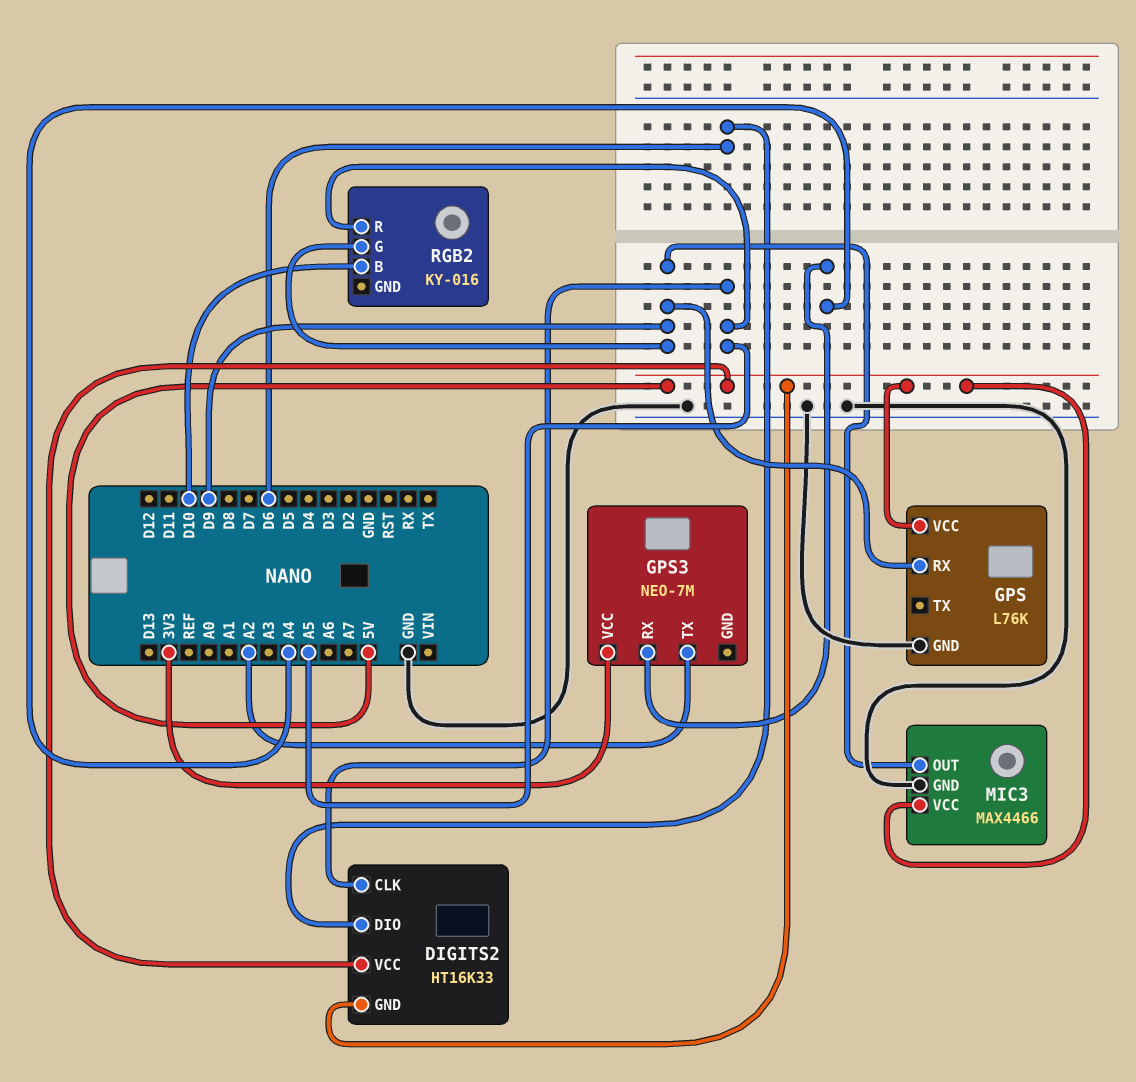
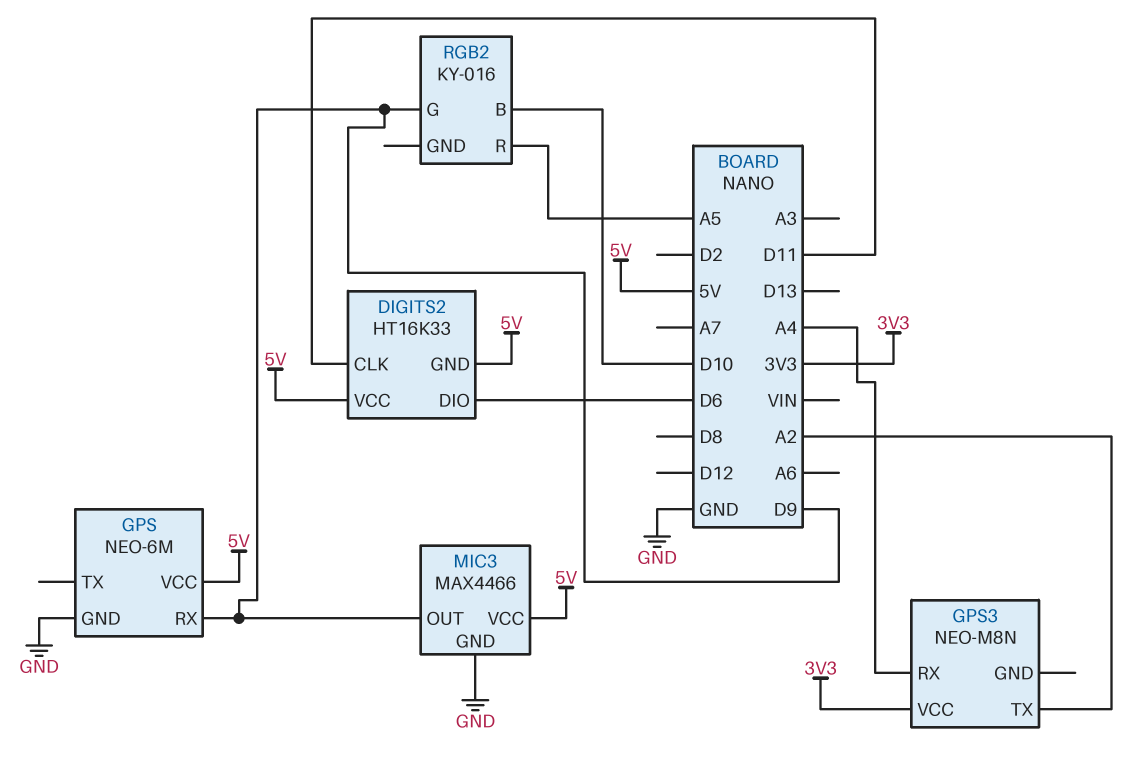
DIGITS2 pin CLK: A5 -> D11
GPS: L76K -> NEO-6M
GPS3: NEO-7M -> NEO-M8N

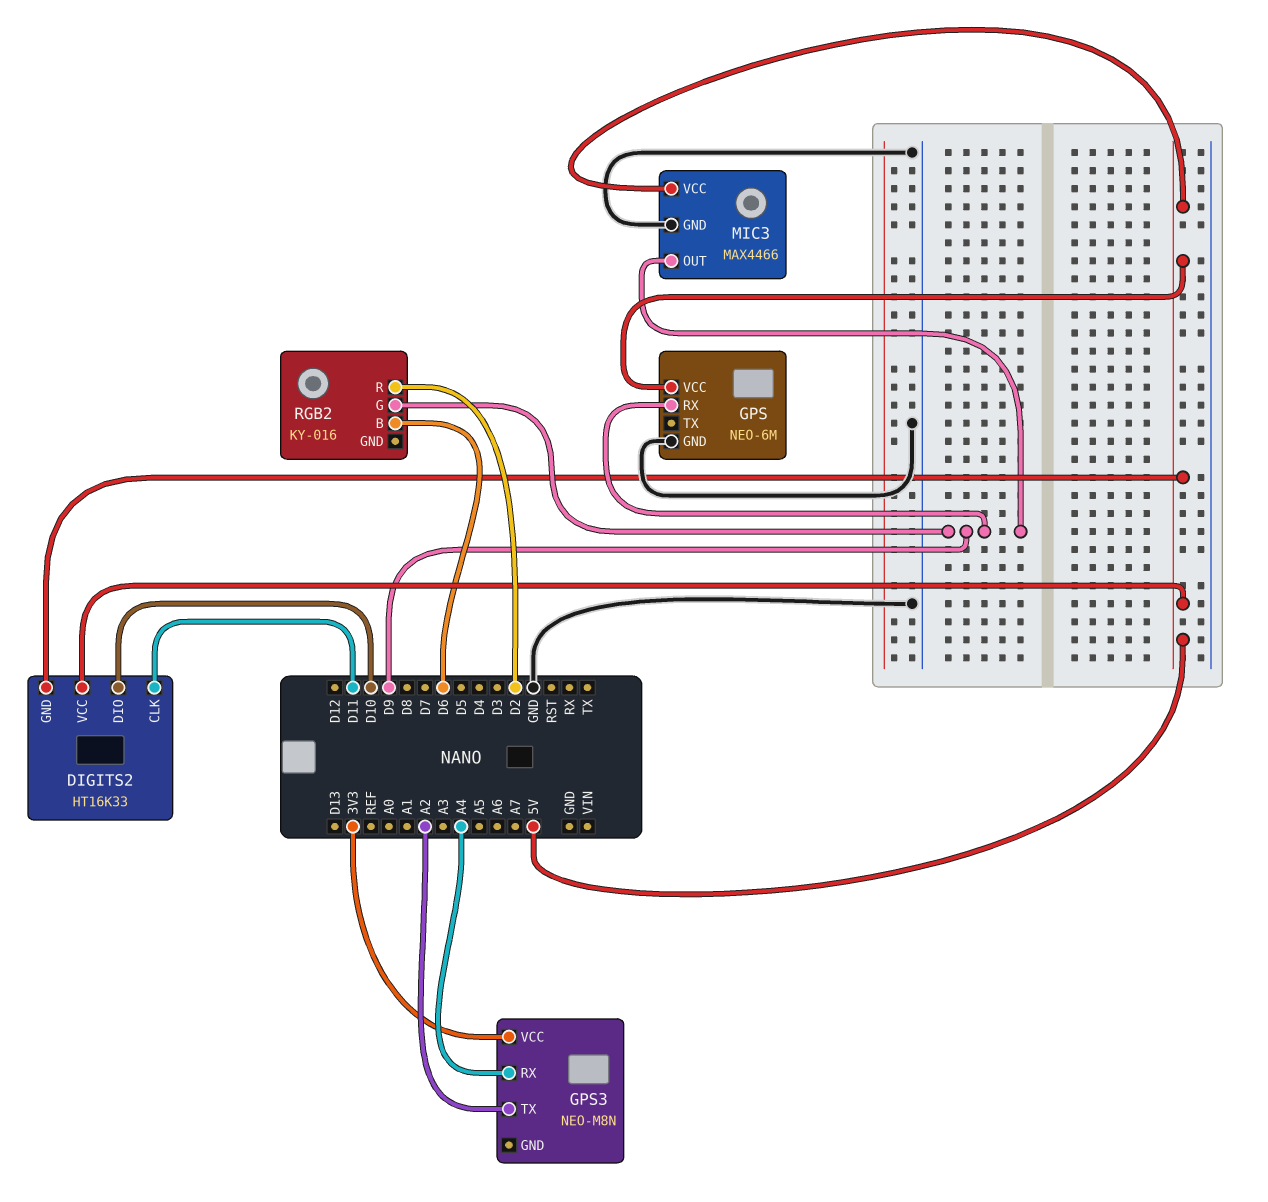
DIGITS2 pin DIO: D6 -> D10
RGB2 pin B: D10 -> D6
RGB2 pin R: A5 -> D2

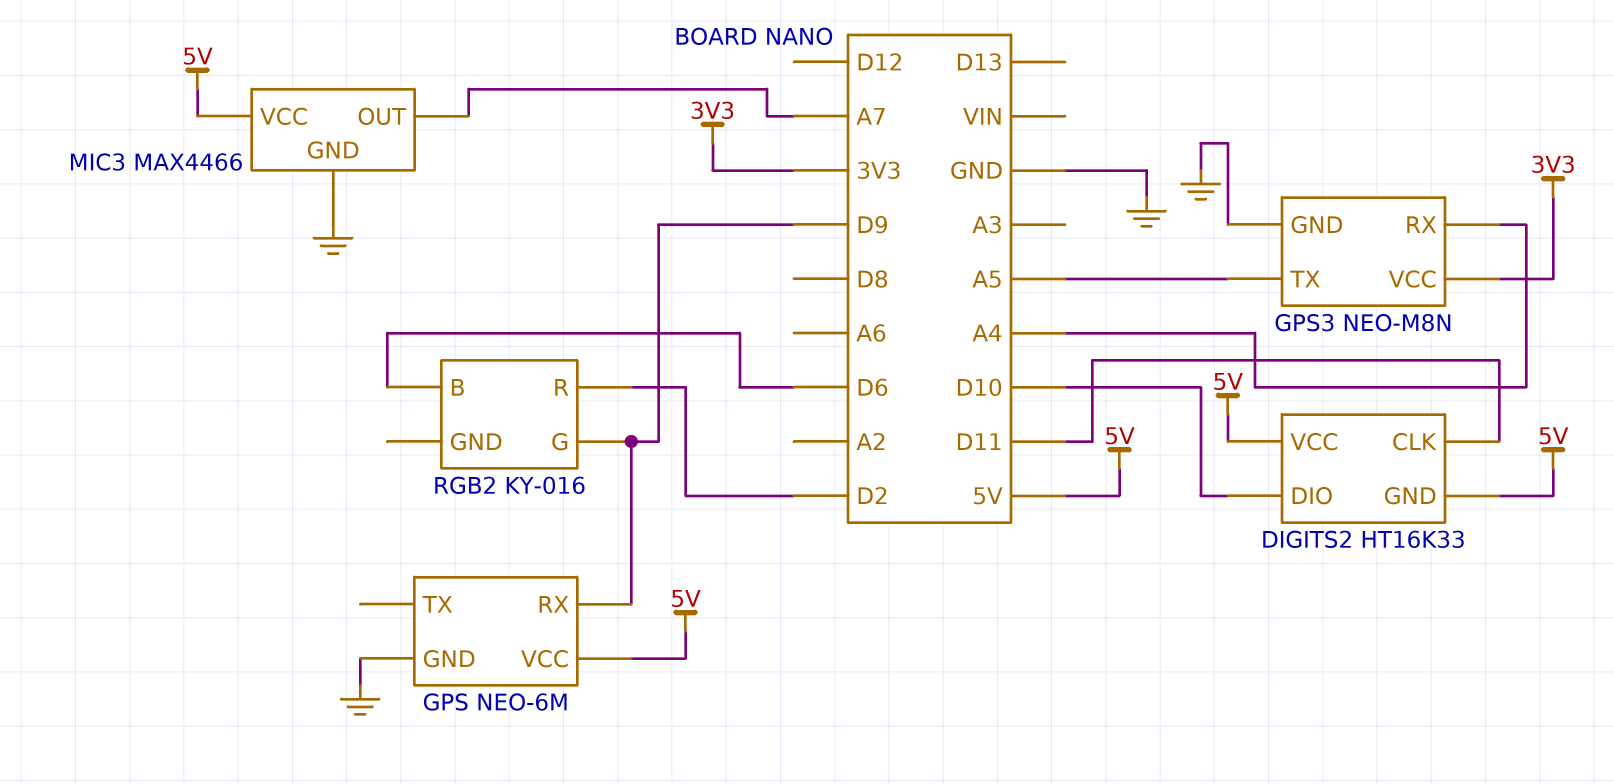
GPS3 pin GND: none -> GND
GPS3 pin TX: A2 -> A5
MIC3 pin OUT: D9 -> A7

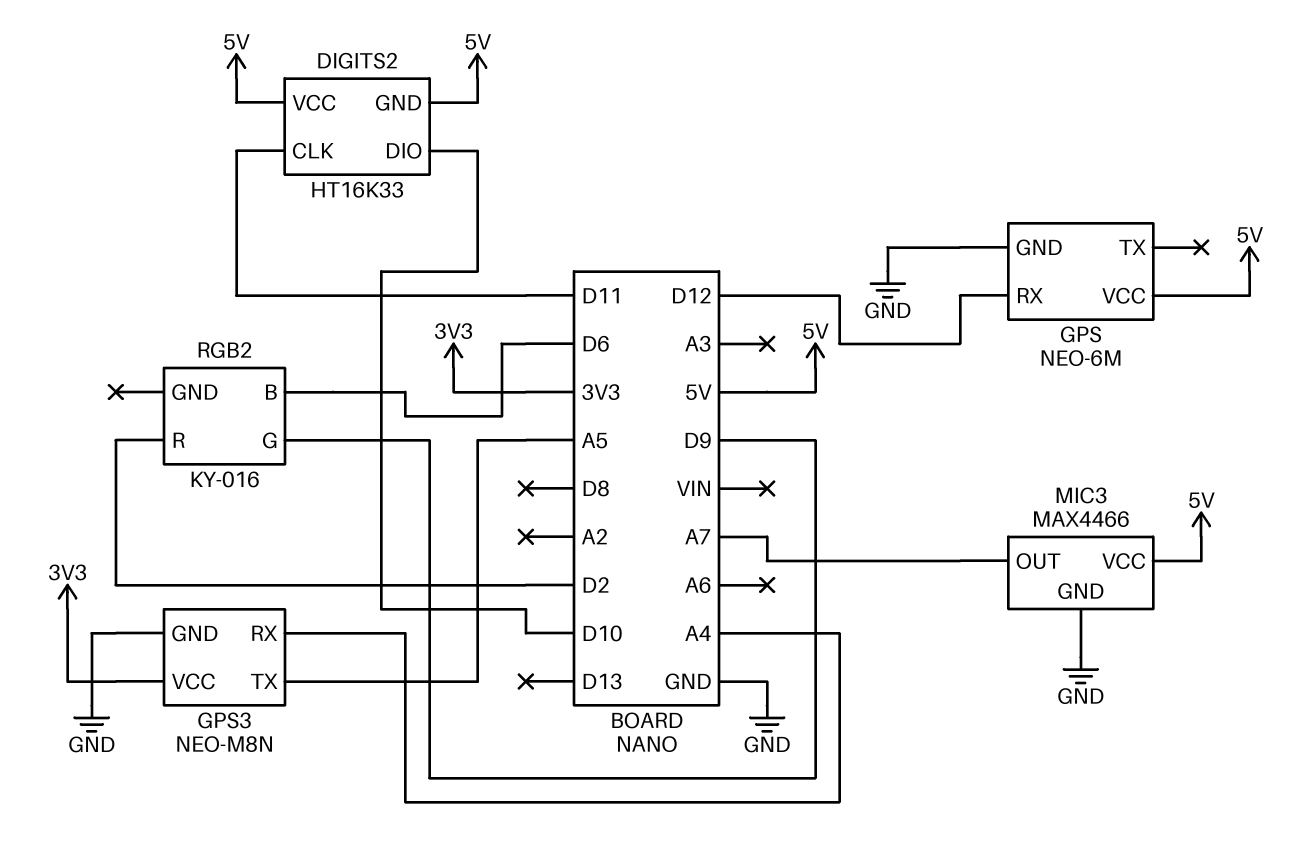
GPS pin RX: D9 -> D12

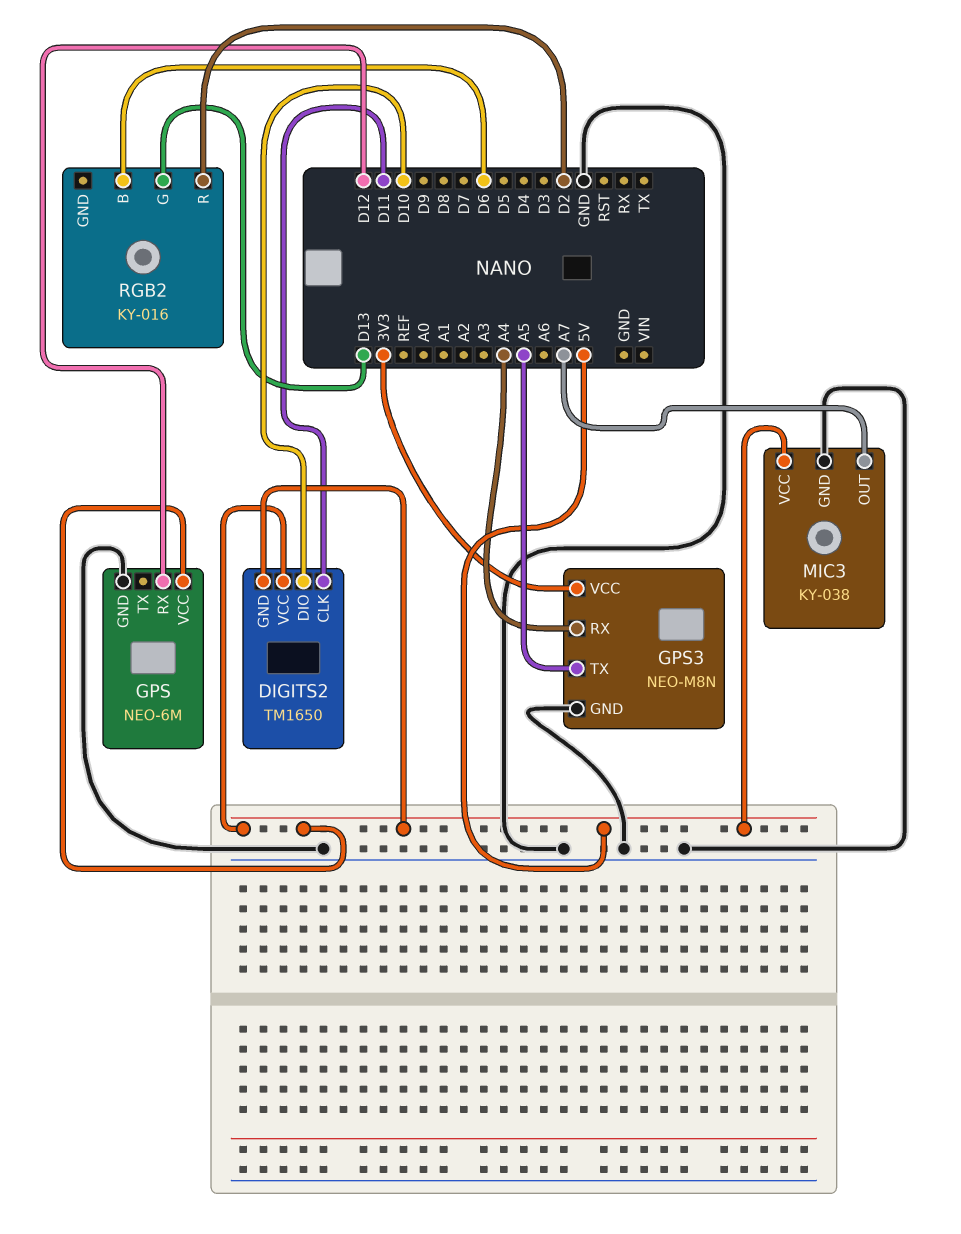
DIGITS2: HT16K33 -> TM1650
MIC3: MAX4466 -> KY-038
RGB2 pin G: D9 -> D13

